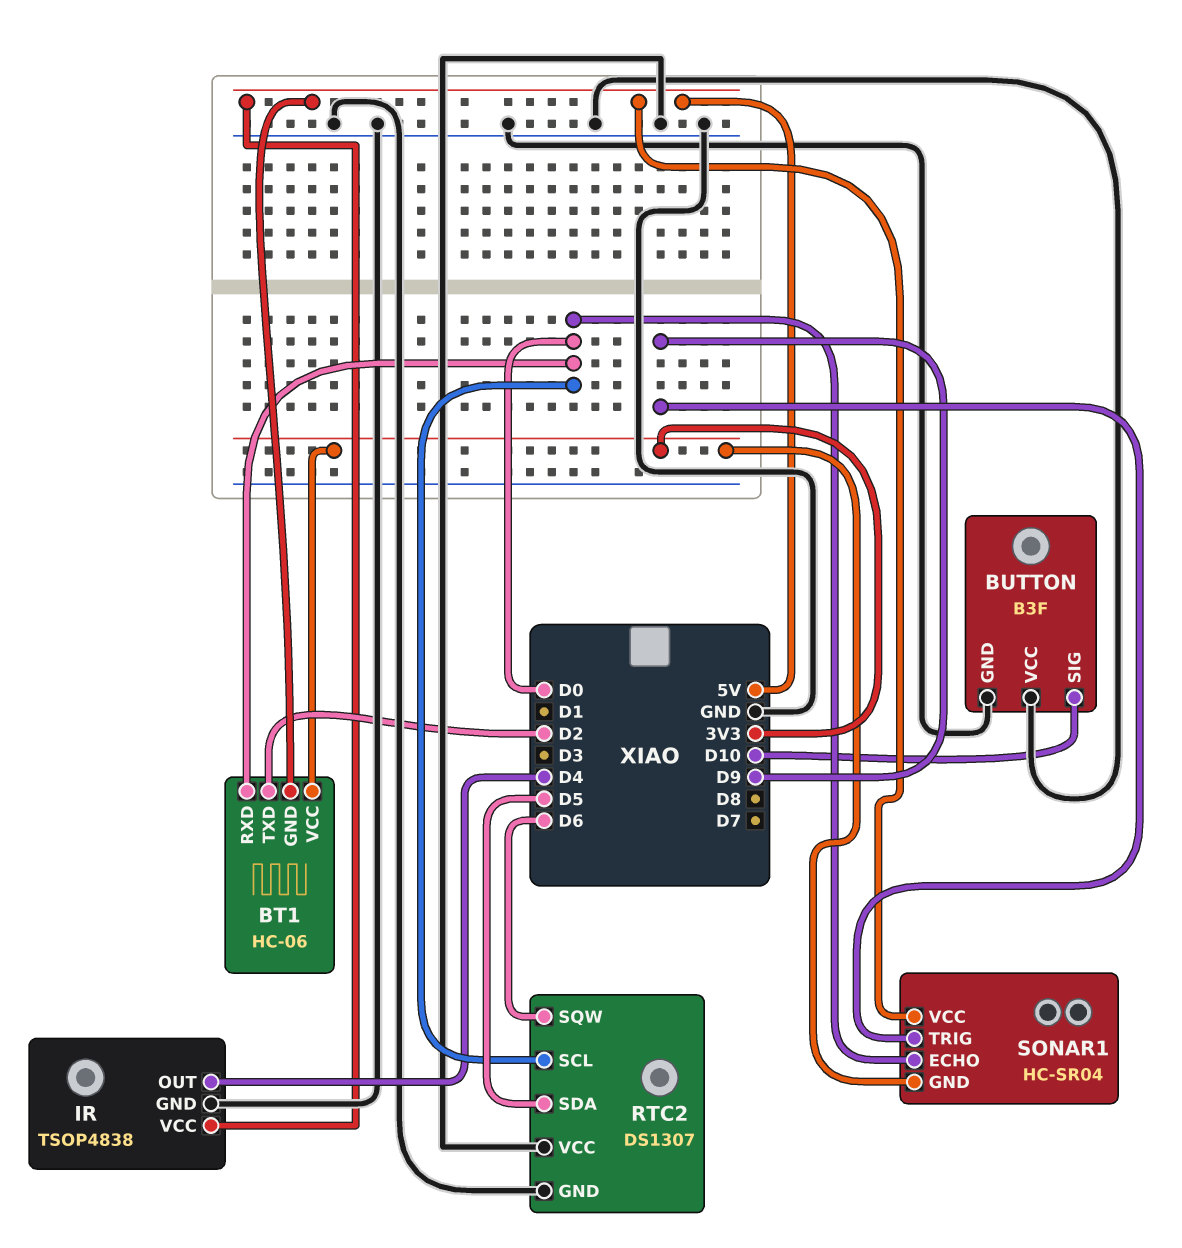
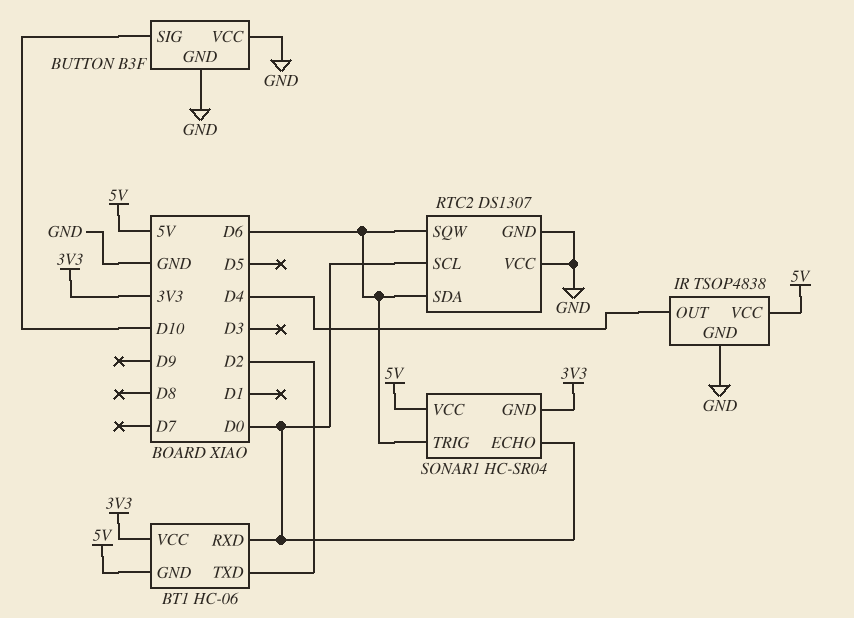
RTC2 pin SDA: D5 -> D6
SONAR1 pin TRIG: D9 -> D6

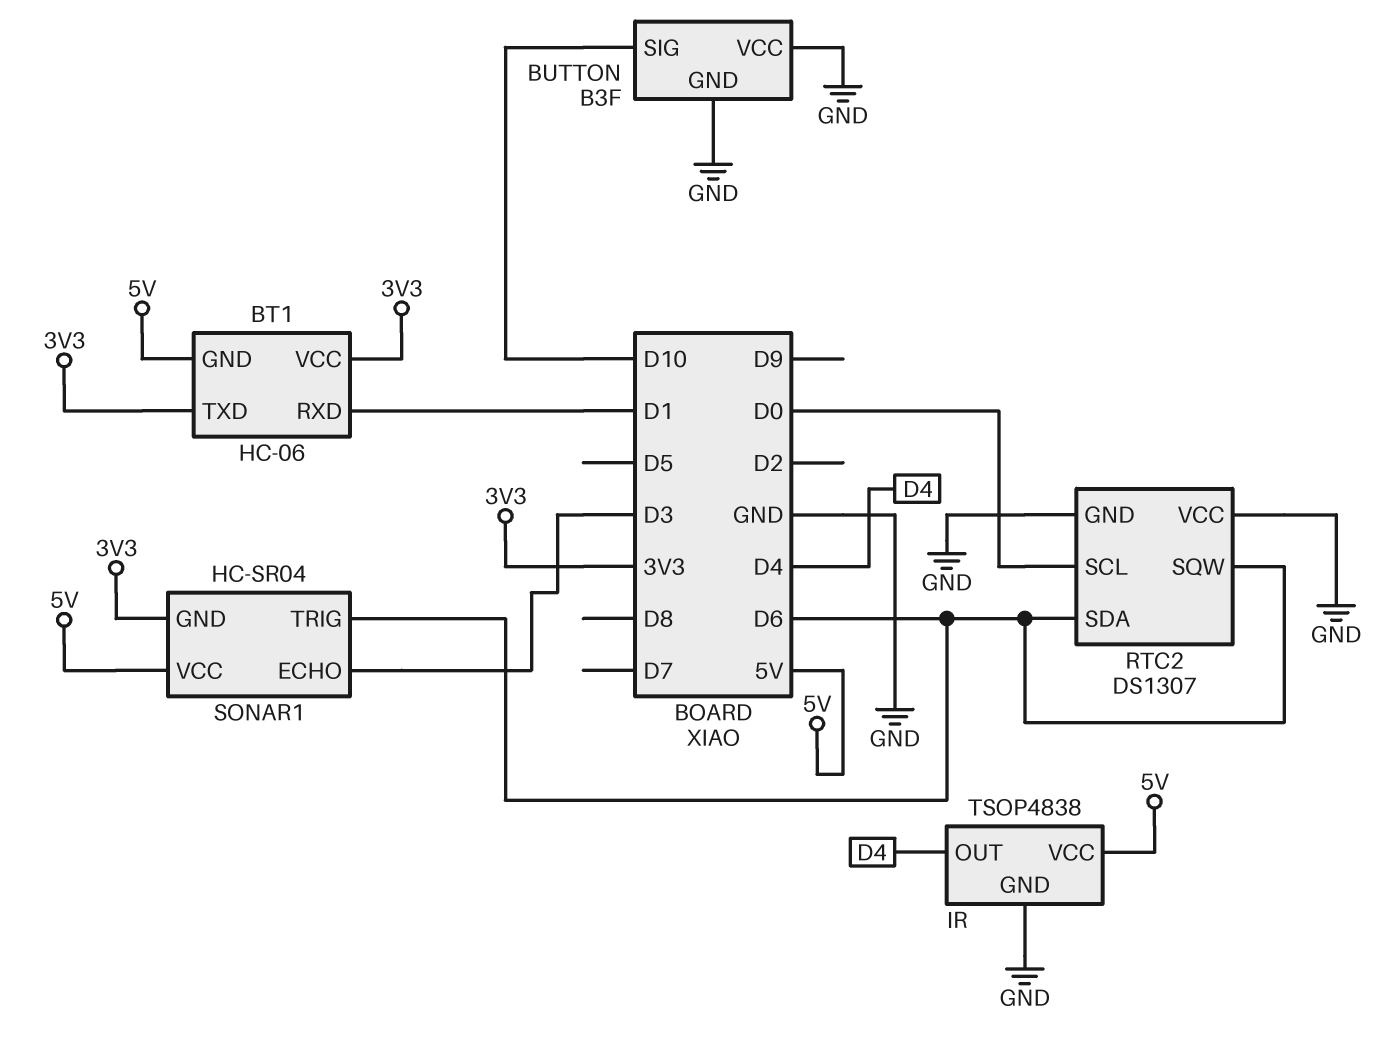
BT1 pin RXD: D0 -> D1
BT1 pin TXD: D2 -> 3V3
SONAR1 pin ECHO: D0 -> D3

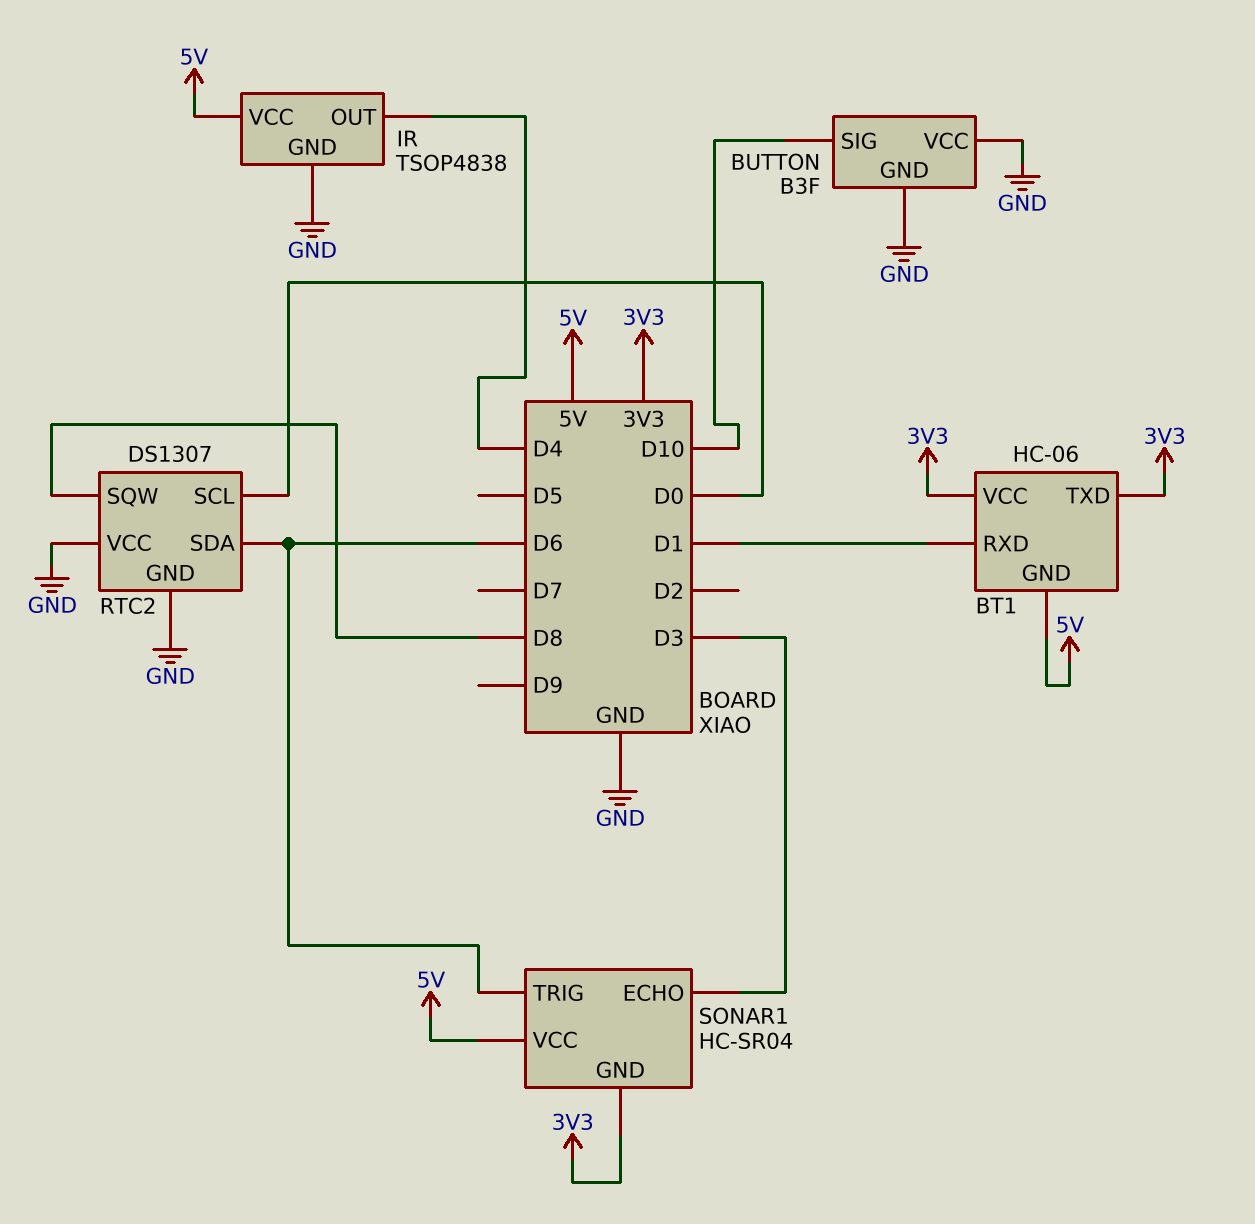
RTC2 pin SQW: D6 -> D8

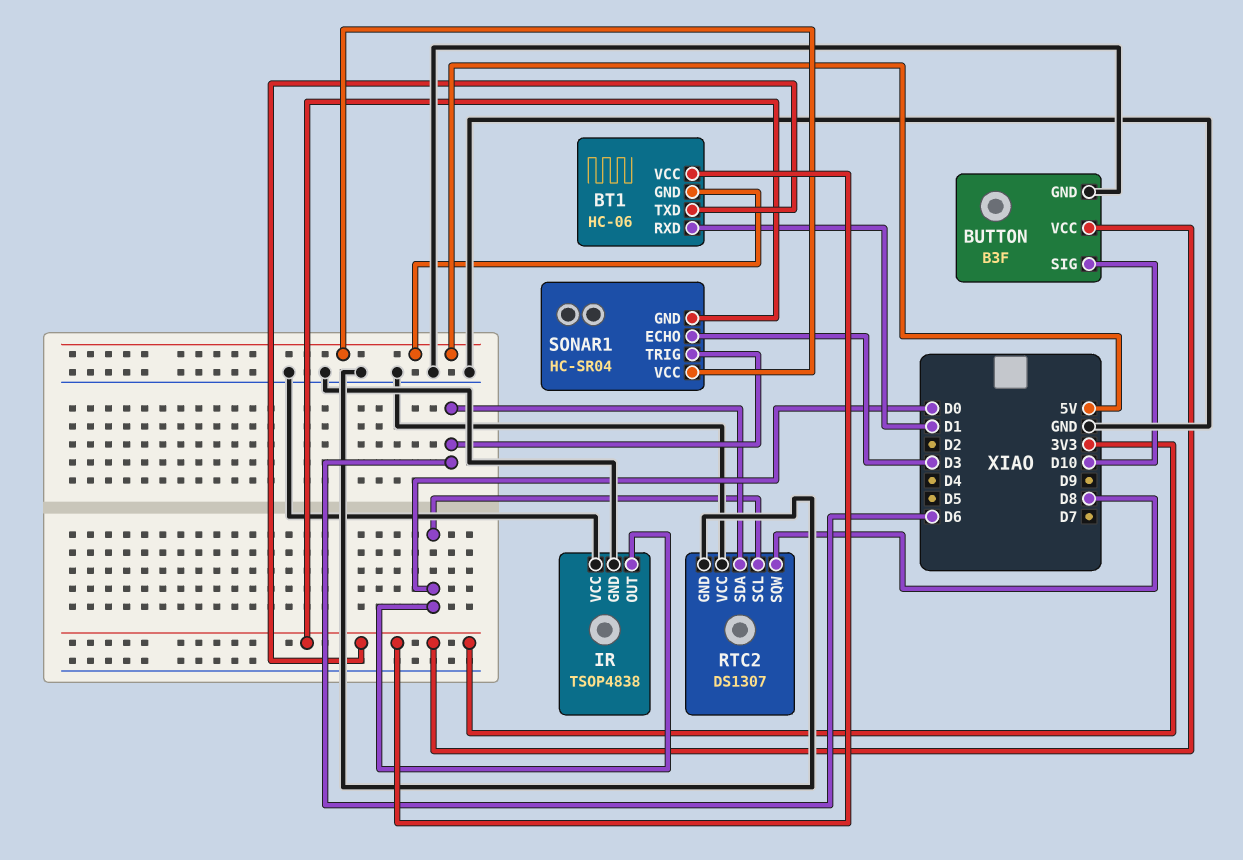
BUTTON pin VCC: GND -> 3V3
IR pin OUT: D4 -> D0
IR pin VCC: 5V -> GND

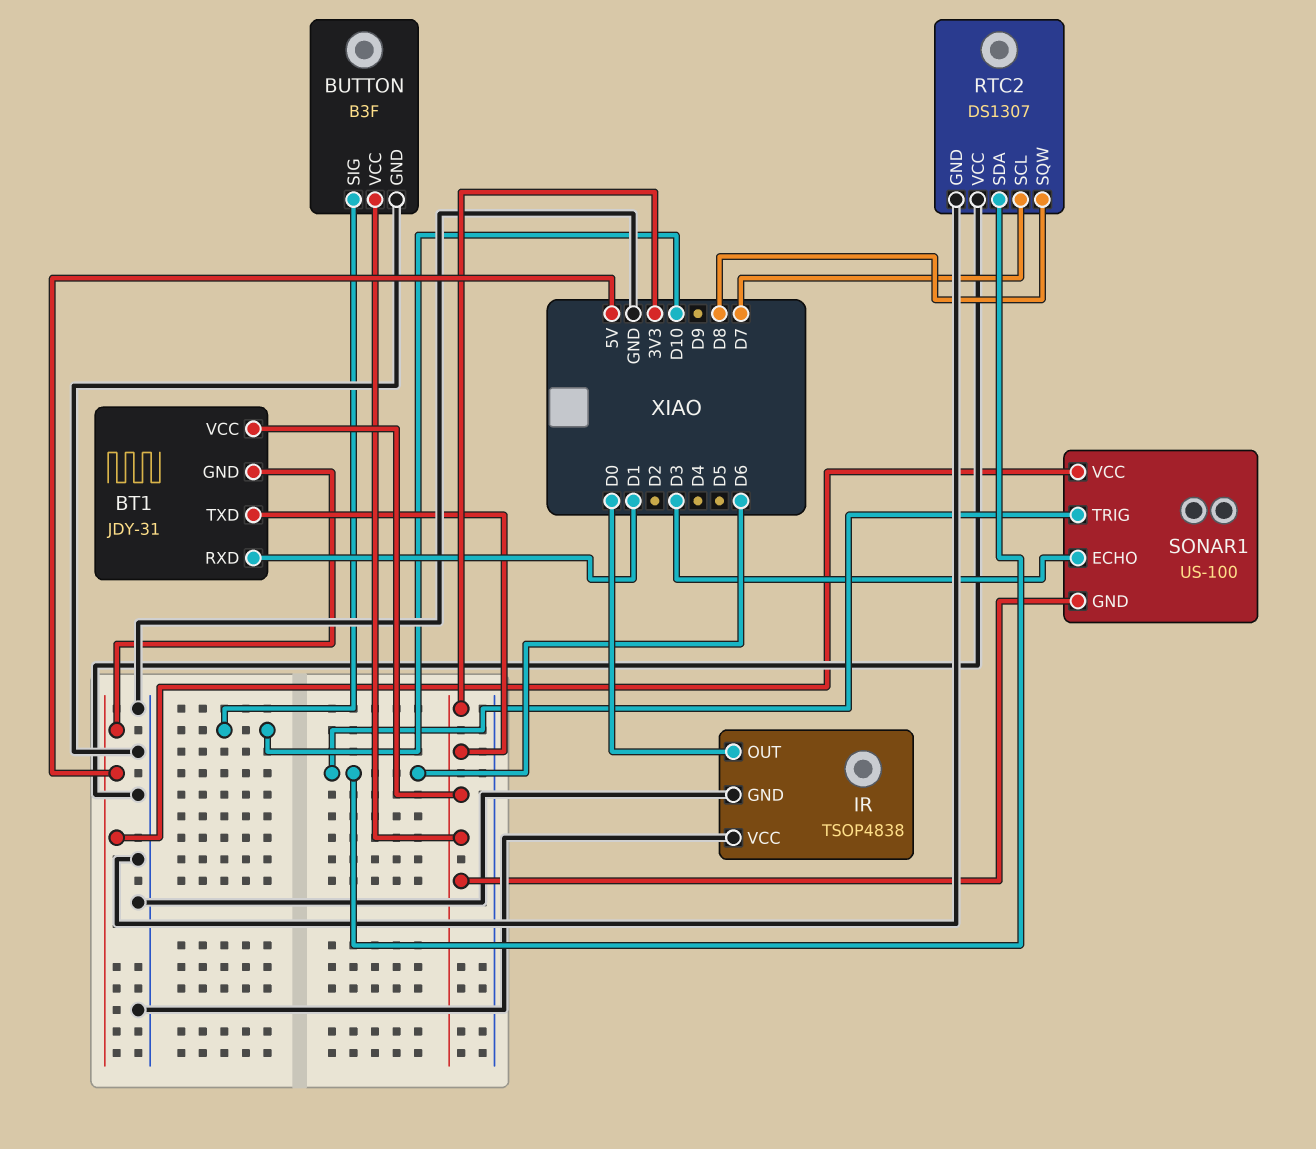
BT1: HC-06 -> JDY-31
RTC2 pin SCL: D0 -> D7
SONAR1: HC-SR04 -> US-100

